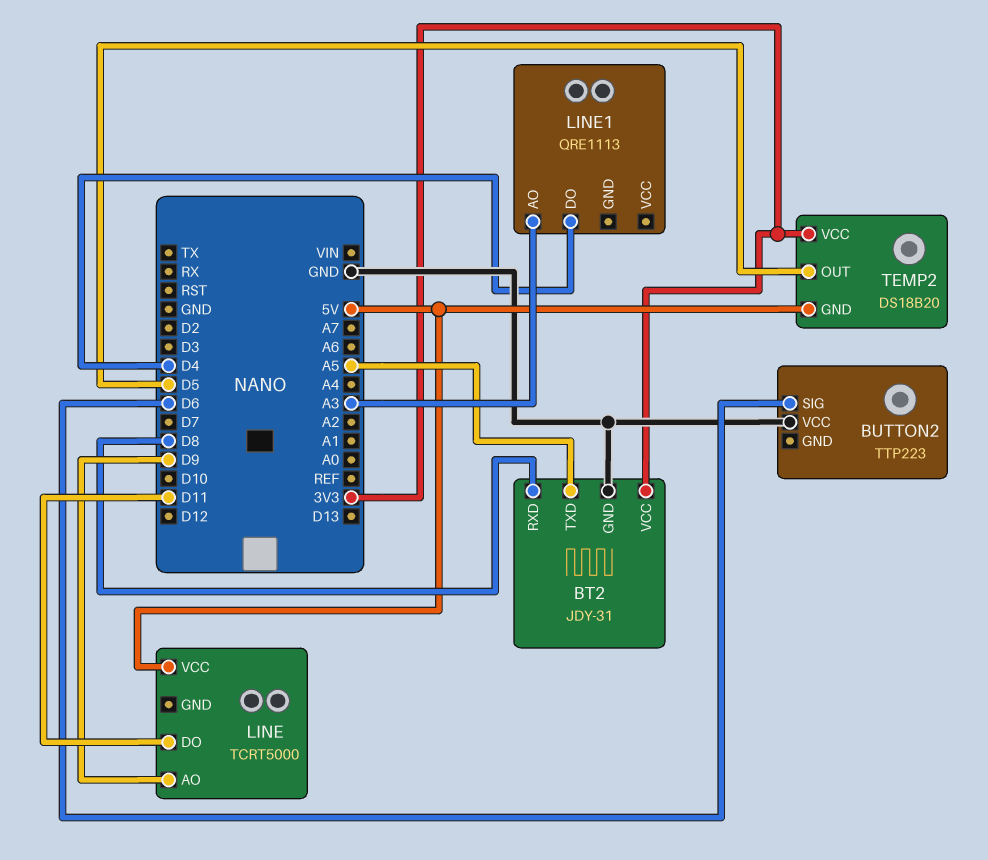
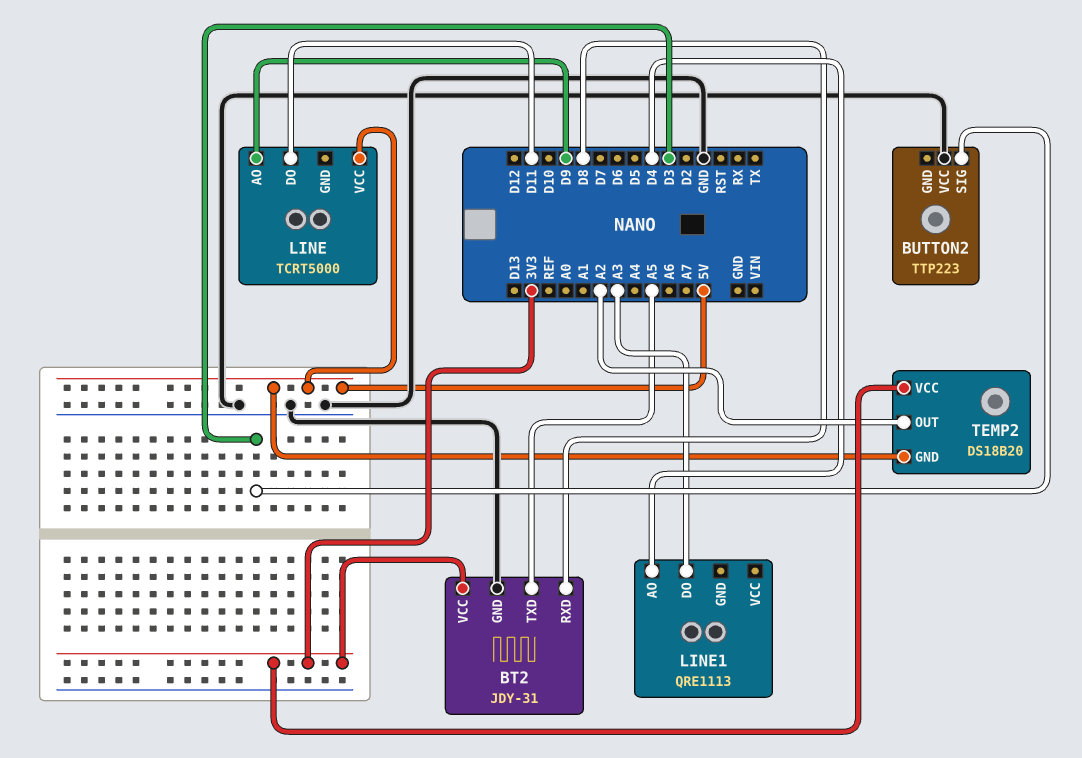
BUTTON2 pin SIG: D6 -> D3
LINE1 pin AO: A3 -> D4
LINE1 pin DO: D4 -> A3
TEMP2 pin OUT: D5 -> A2

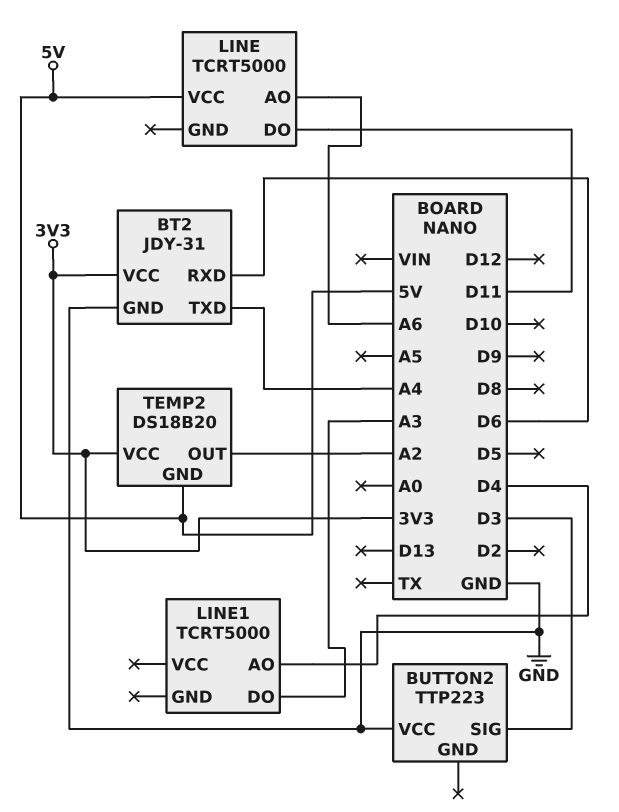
BT2 pin RXD: D8 -> D6
BT2 pin TXD: A5 -> A4
LINE pin AO: D9 -> A6
LINE1: QRE1113 -> TCRT5000

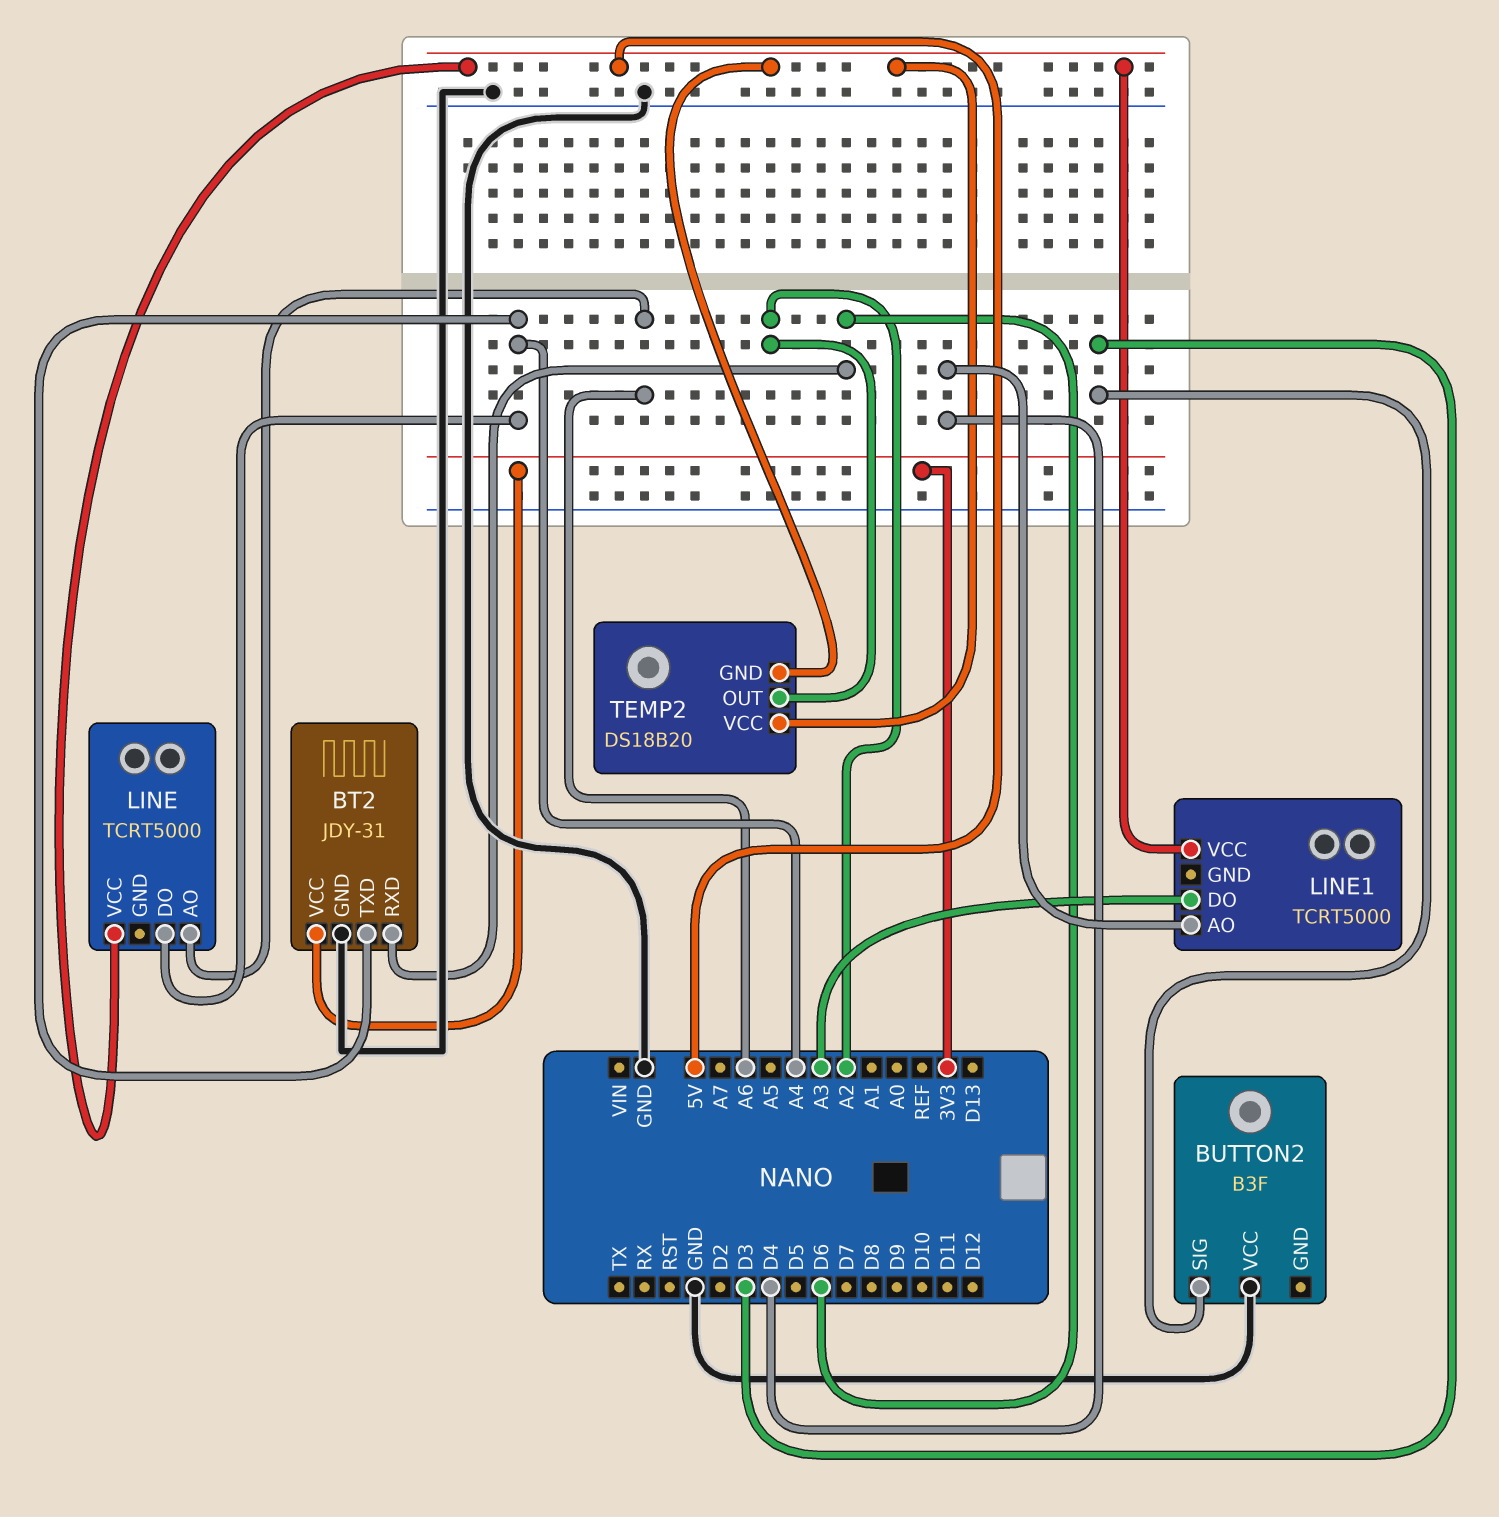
BUTTON2: TTP223 -> B3F
LINE pin DO: D11 -> A4
LINE1 pin VCC: none -> 5V
TEMP2 pin VCC: 3V3 -> 5V

